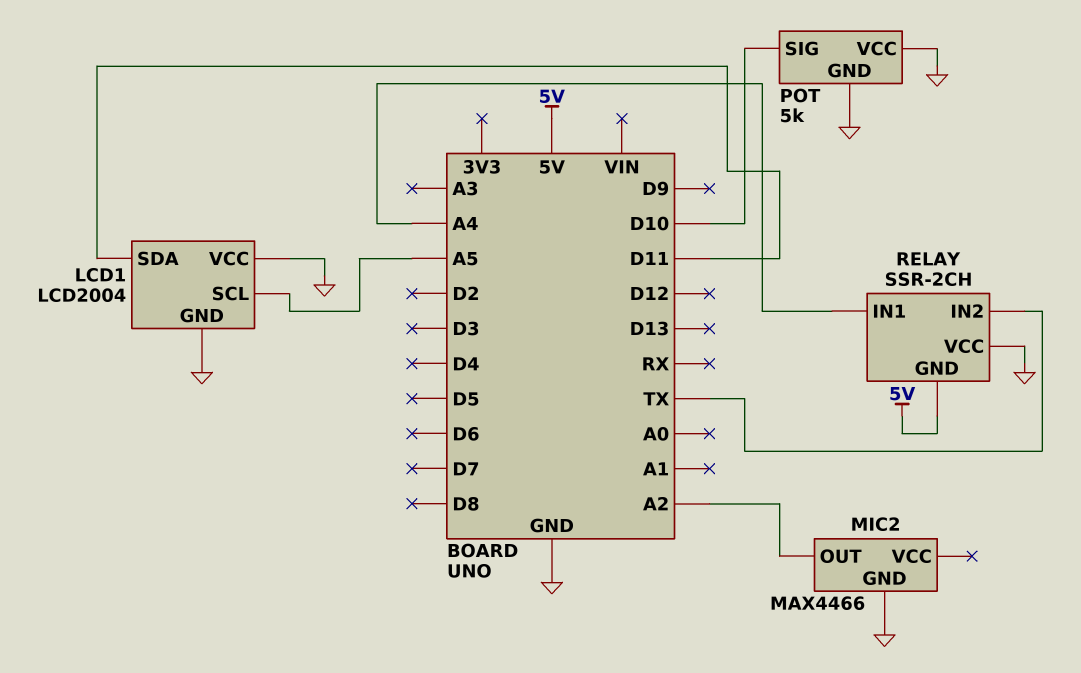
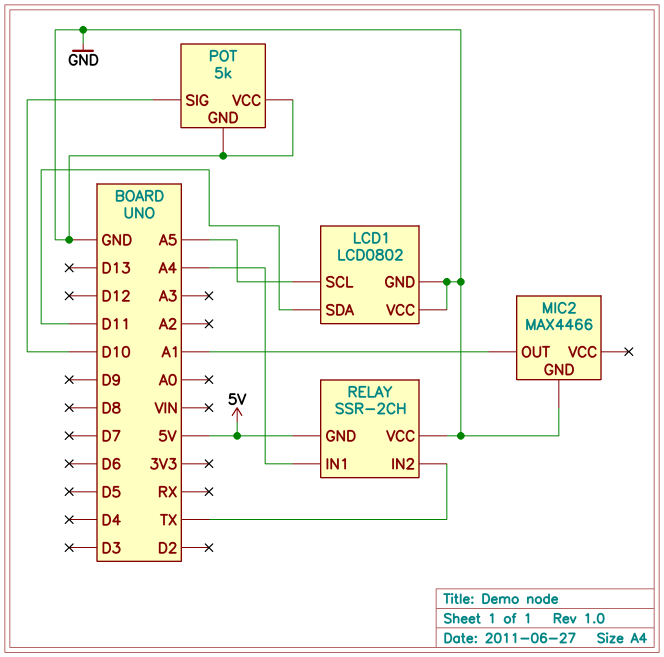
LCD1: LCD2004 -> LCD0802
MIC2 pin OUT: A2 -> A1

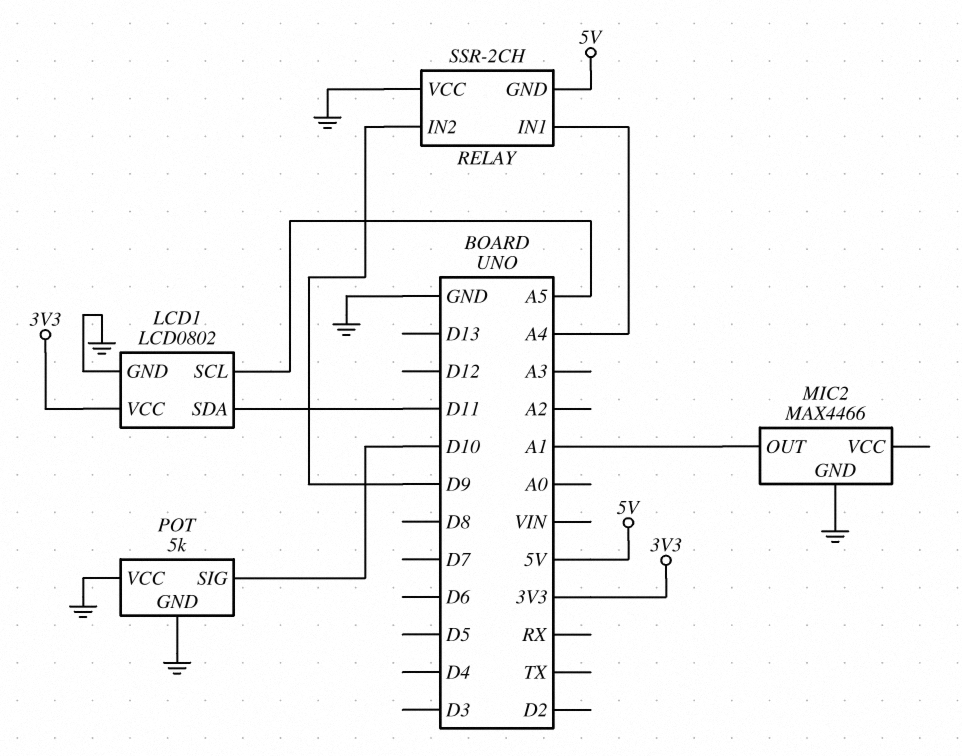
LCD1 pin VCC: GND -> 3V3
RELAY pin IN2: TX -> D9

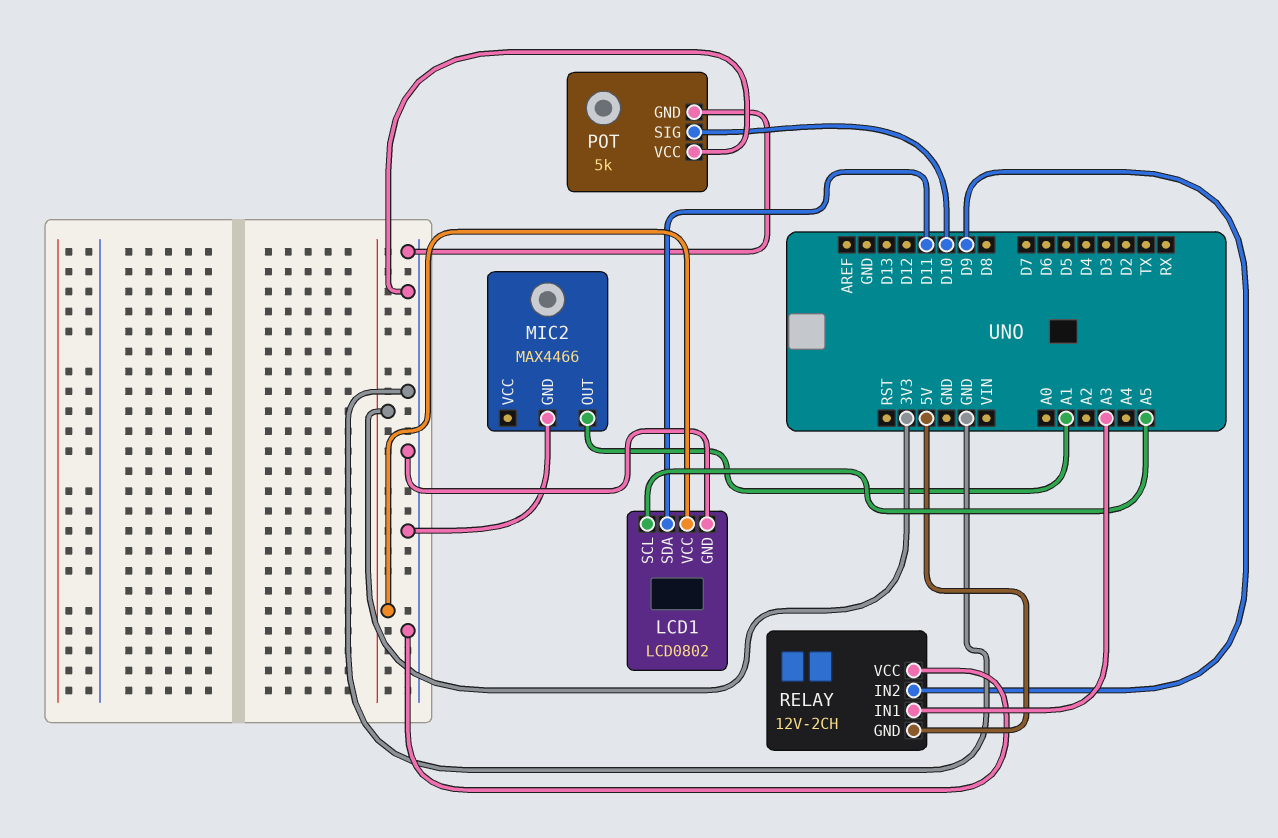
RELAY: SSR-2CH -> 12V-2CH
RELAY pin IN1: A4 -> A3

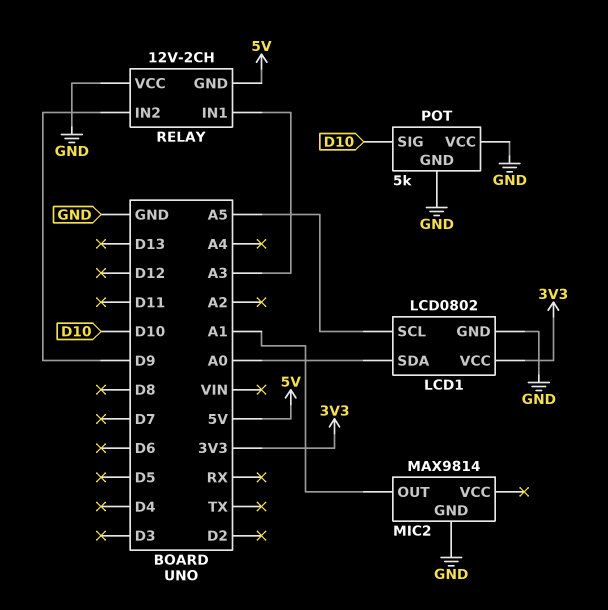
LCD1 pin SDA: D11 -> A0
MIC2: MAX4466 -> MAX9814

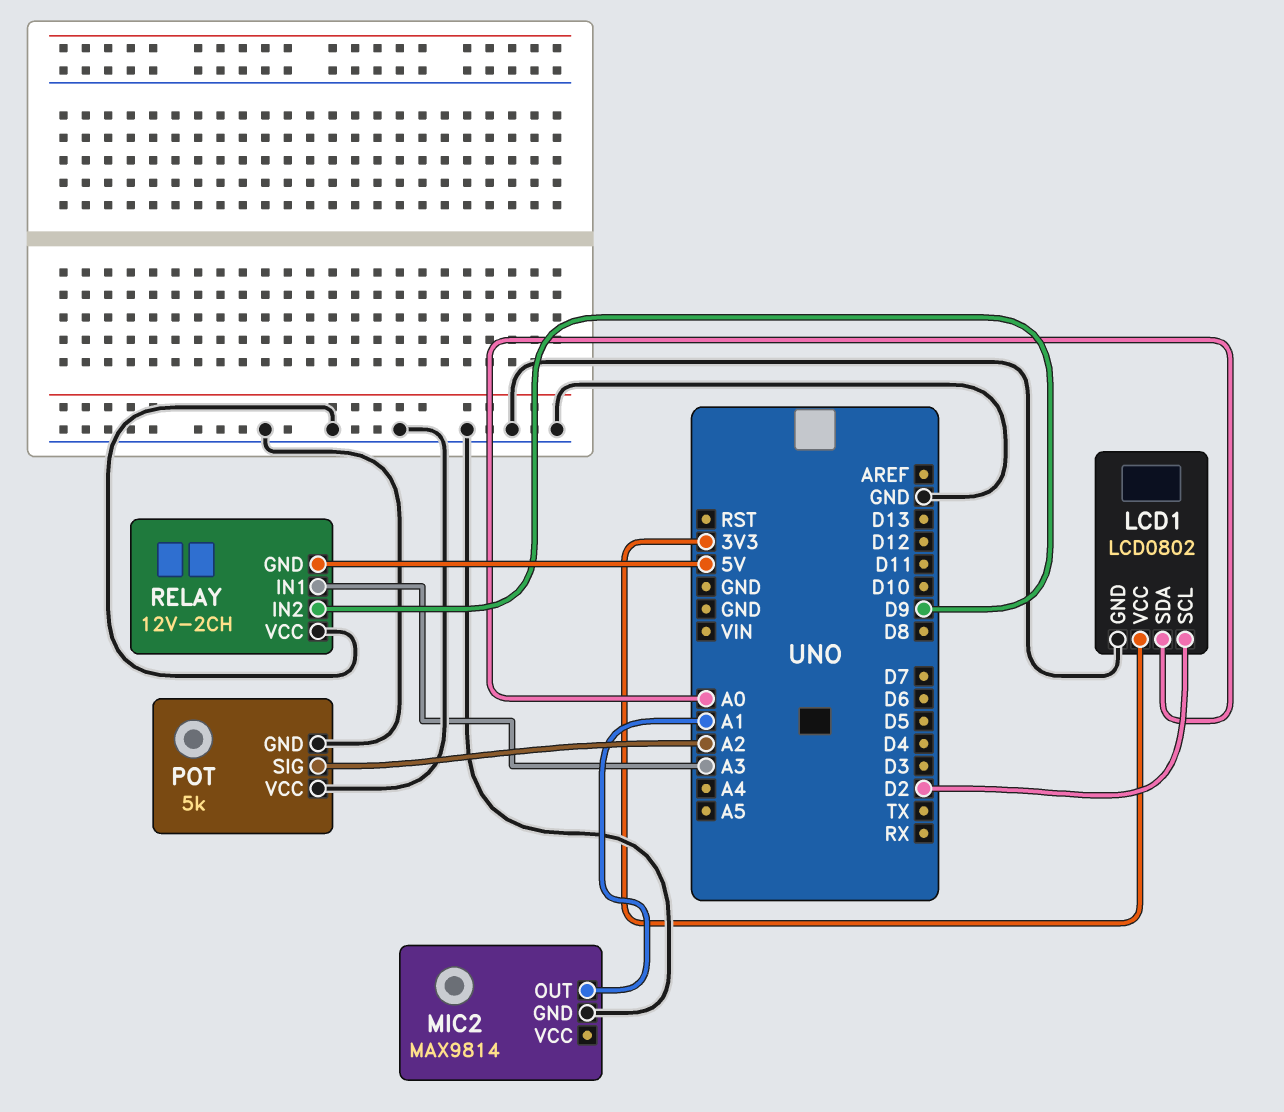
LCD1 pin SCL: A5 -> D2
POT pin SIG: D10 -> A2

